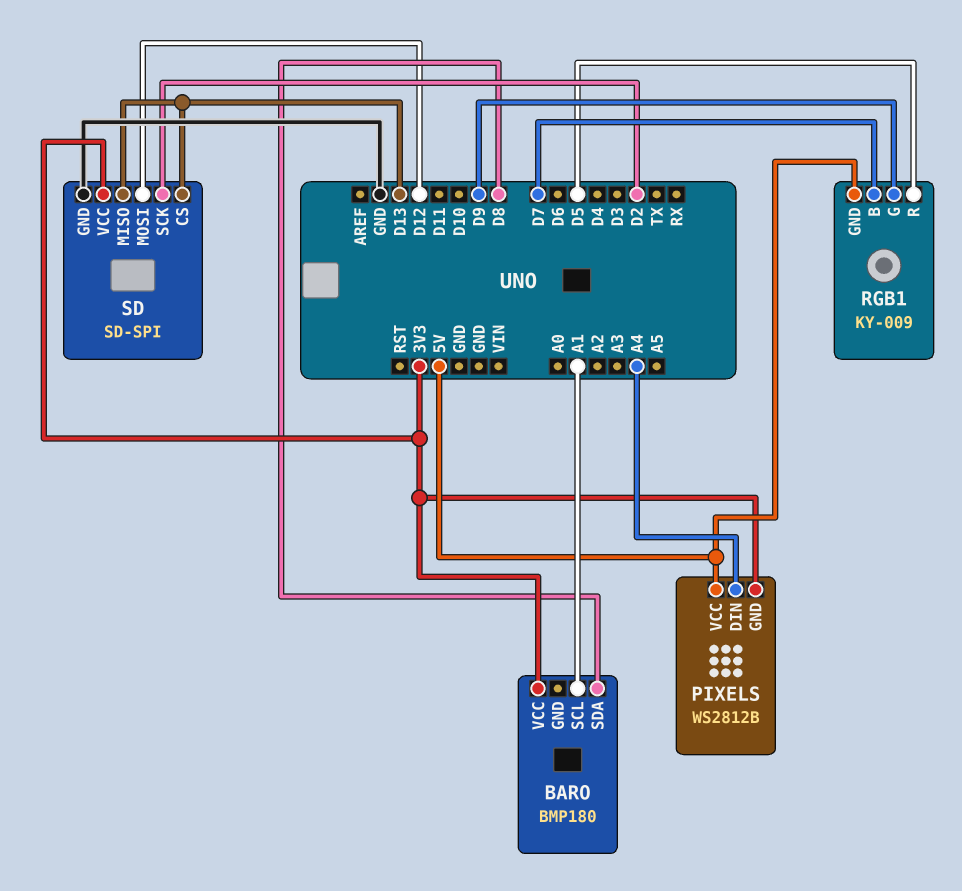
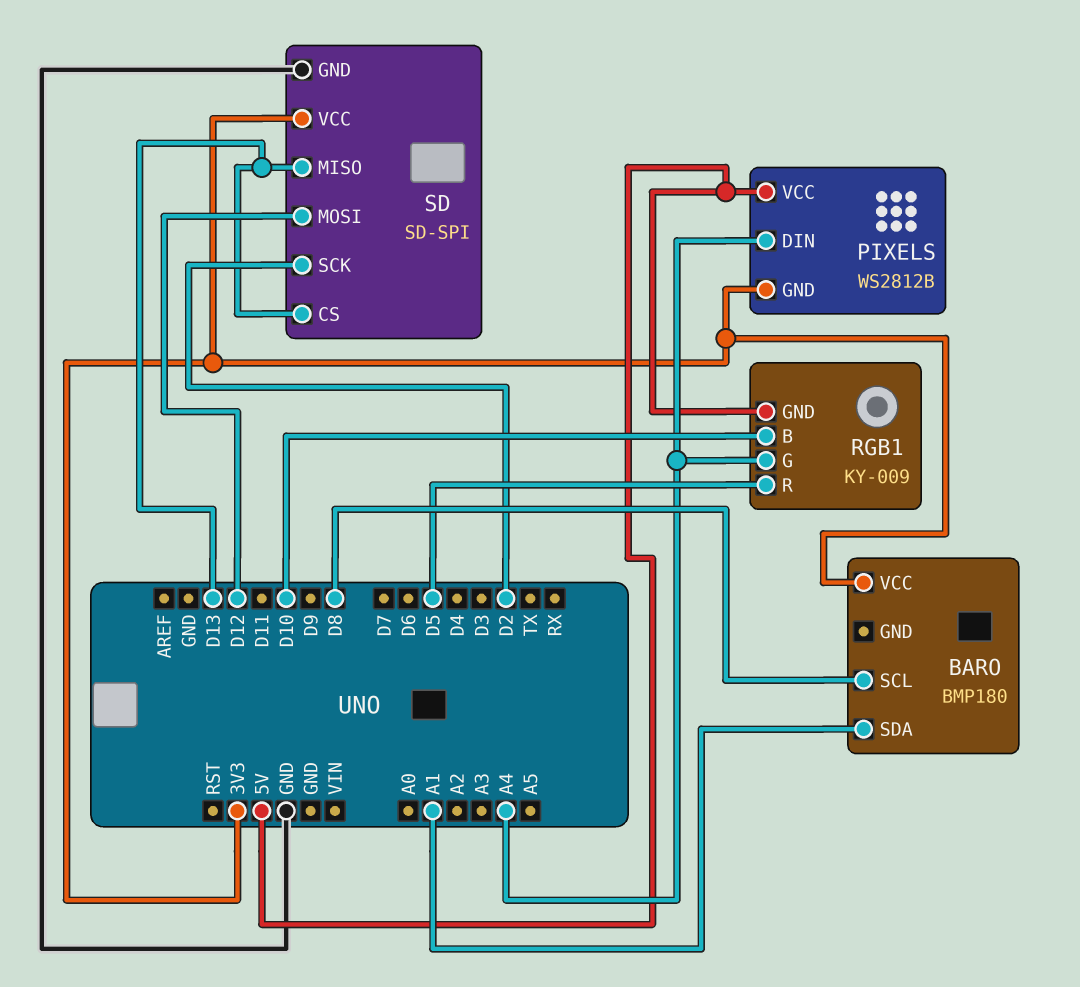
BARO pin SCL: A1 -> D8
BARO pin SDA: D8 -> A1
RGB1 pin B: D7 -> D10
RGB1 pin G: D9 -> A4

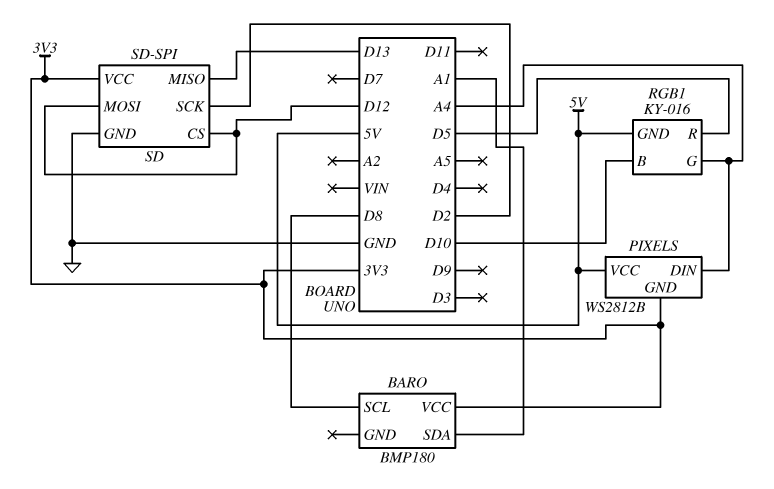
RGB1: KY-009 -> KY-016
SD pin CS: D13 -> D12

